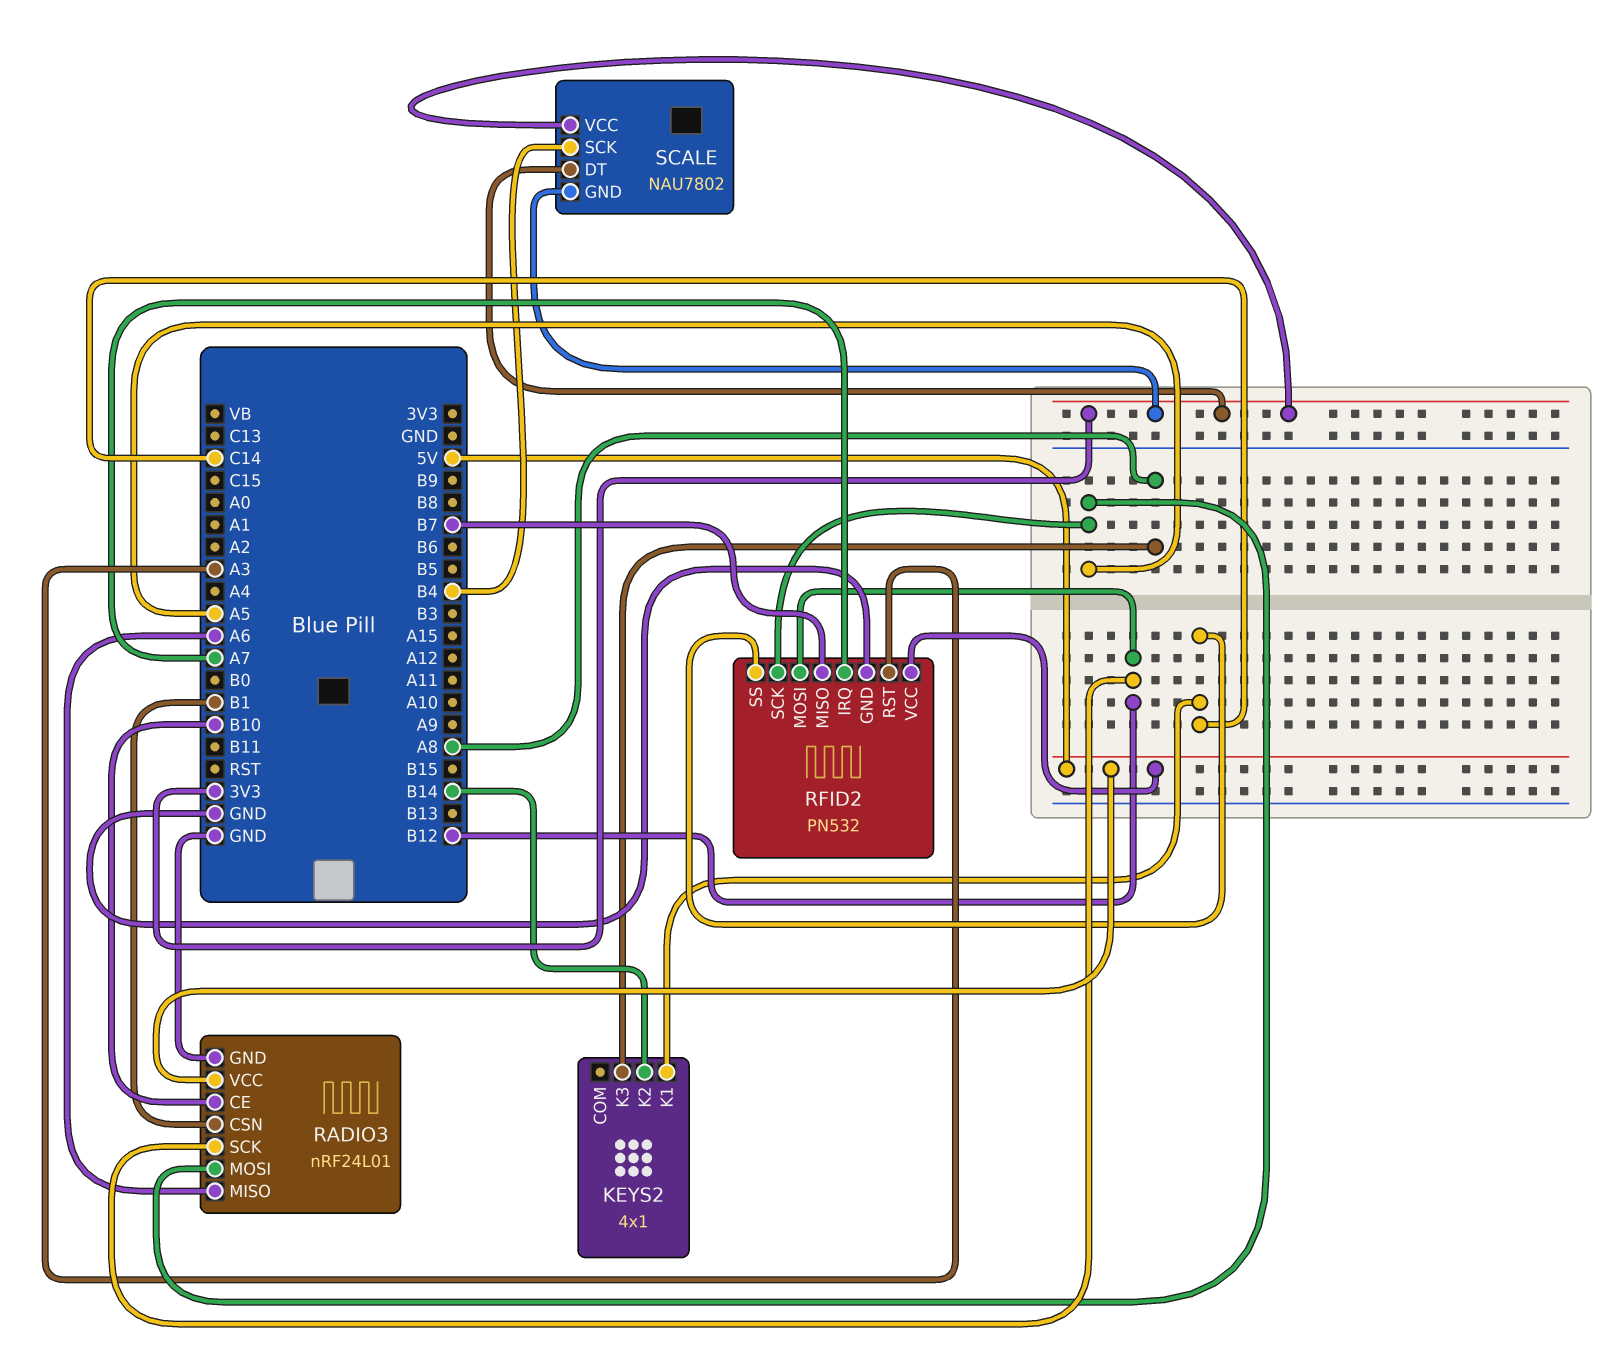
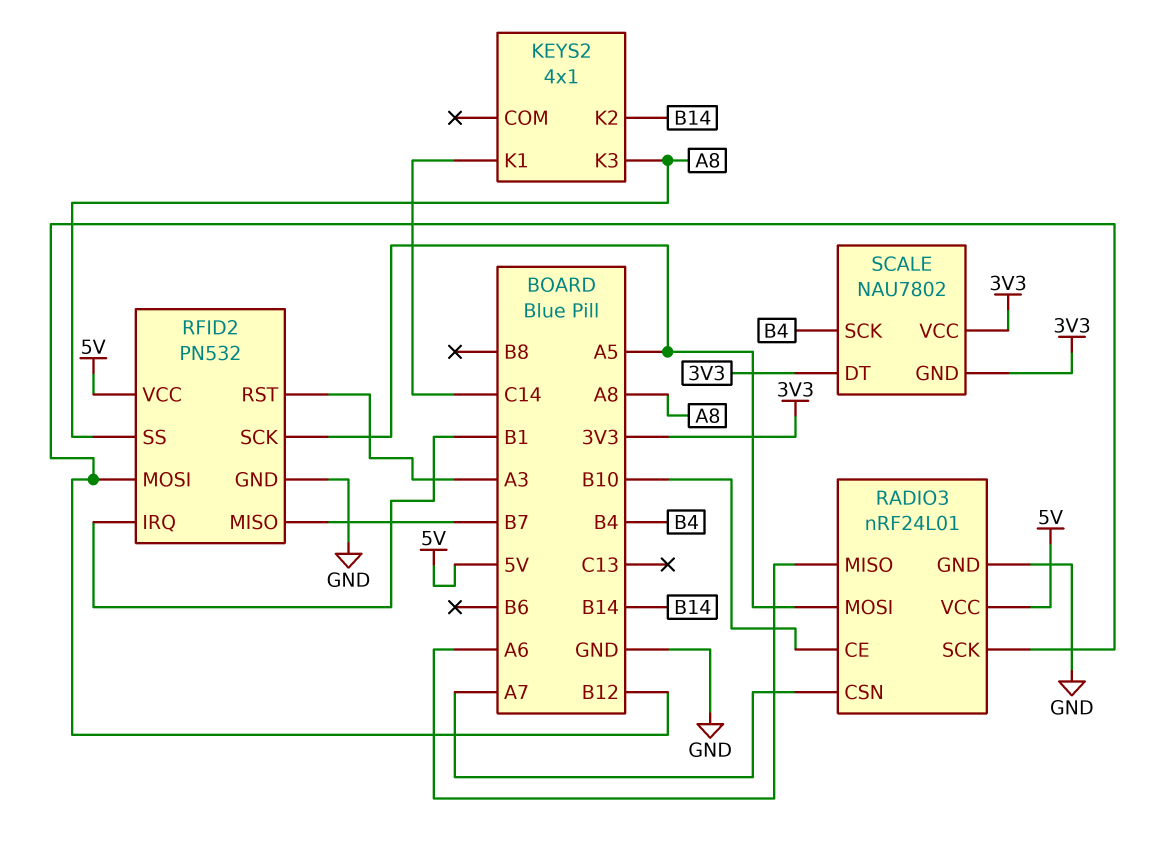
RADIO3 pin CSN: B1 -> A7
RFID2 pin IRQ: A7 -> B1
RFID2 pin SS: C14 -> A8

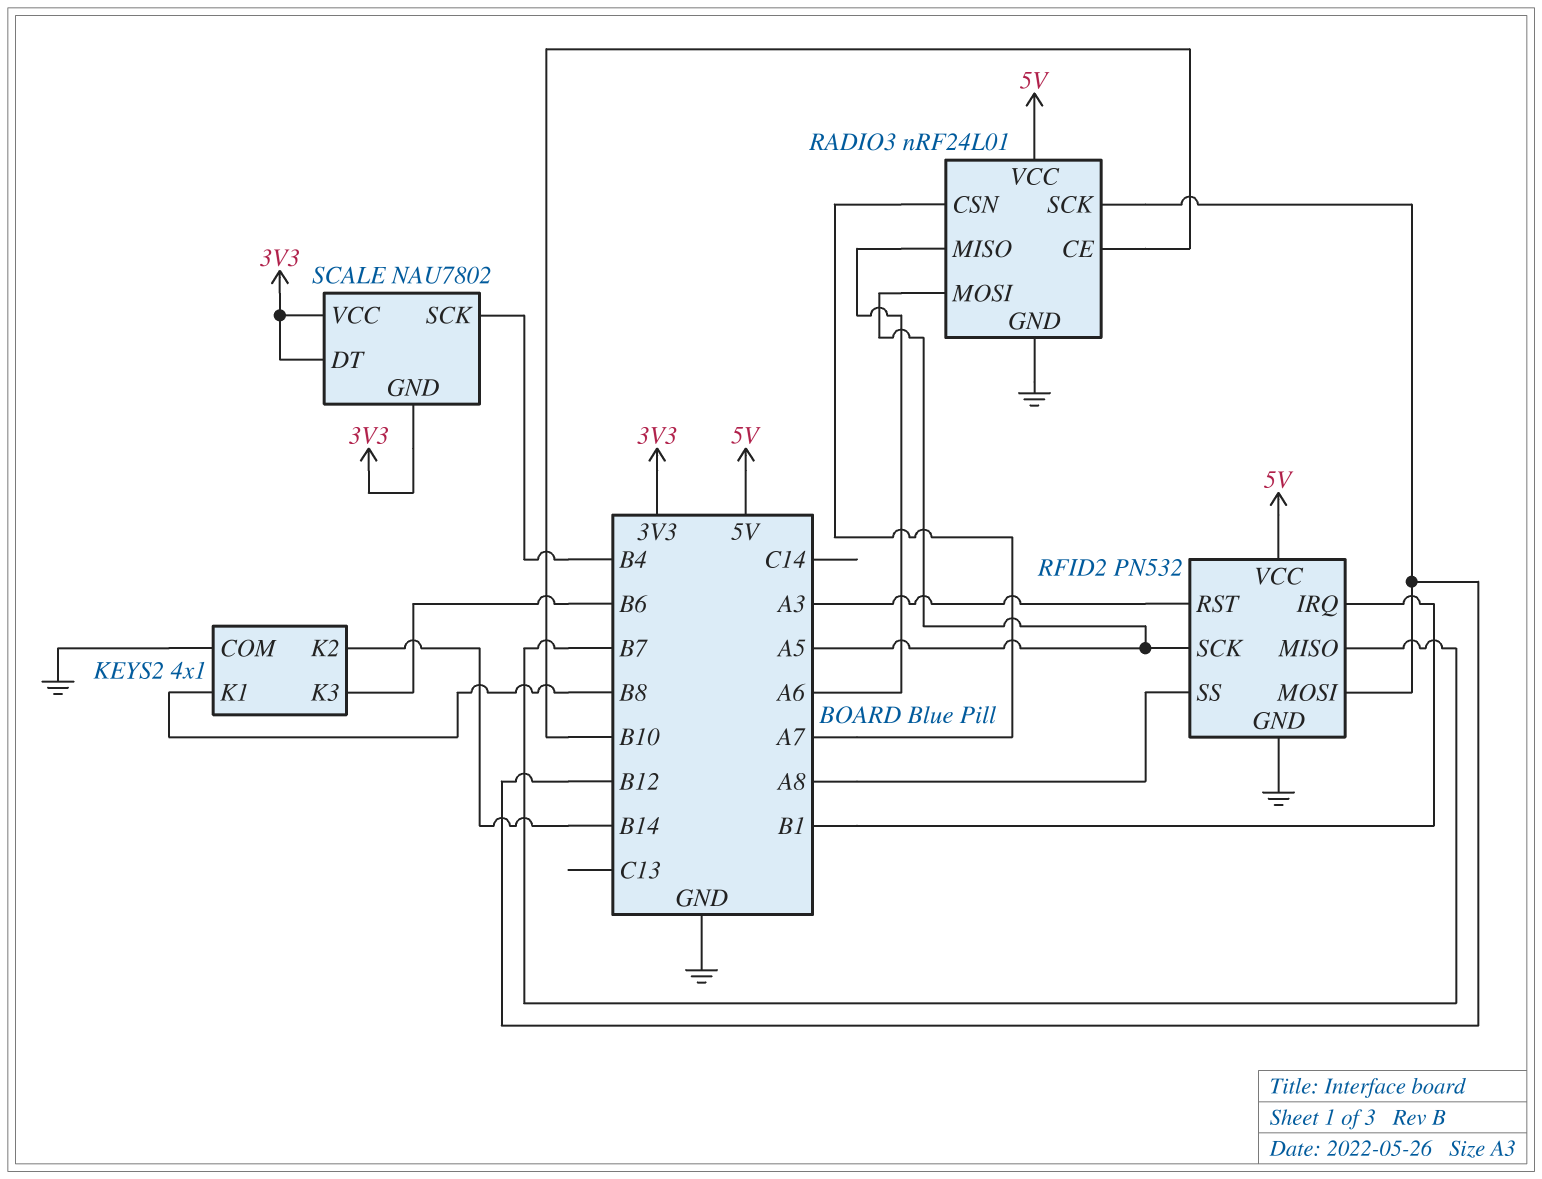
KEYS2 pin COM: none -> GND
KEYS2 pin K1: C14 -> B8
KEYS2 pin K3: A8 -> B6

